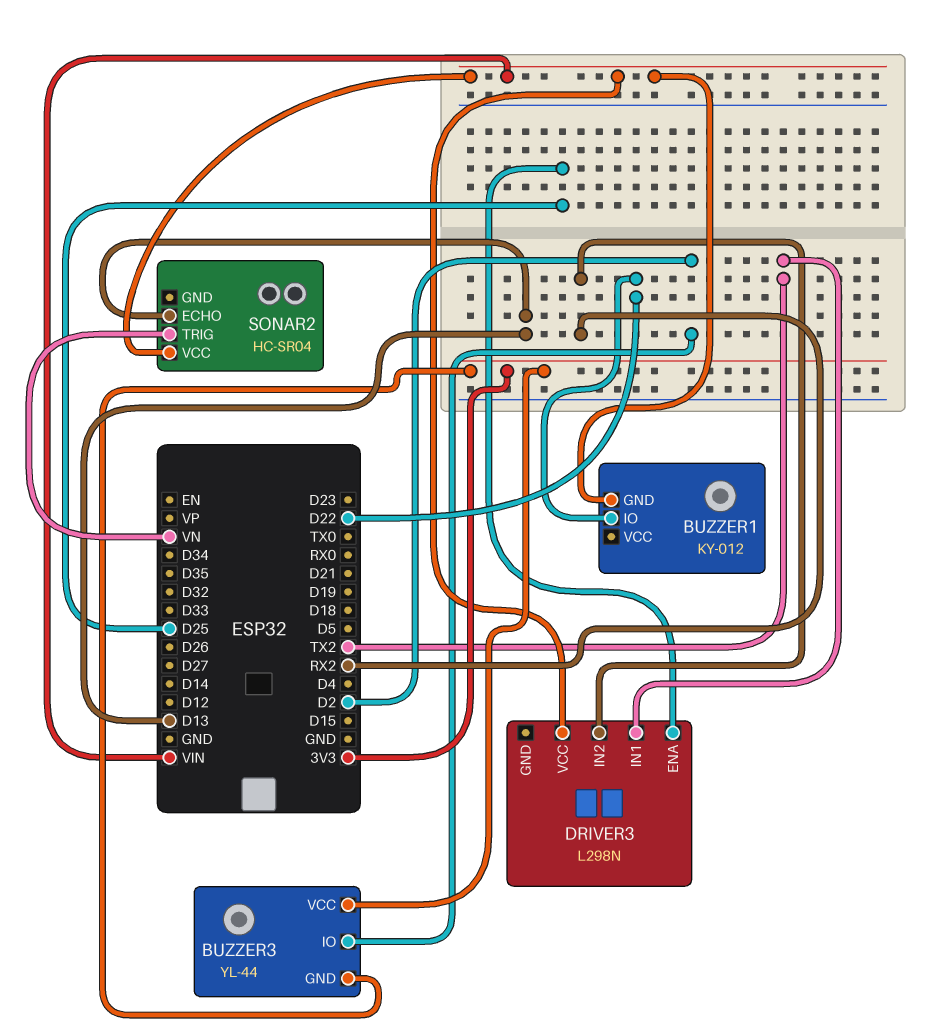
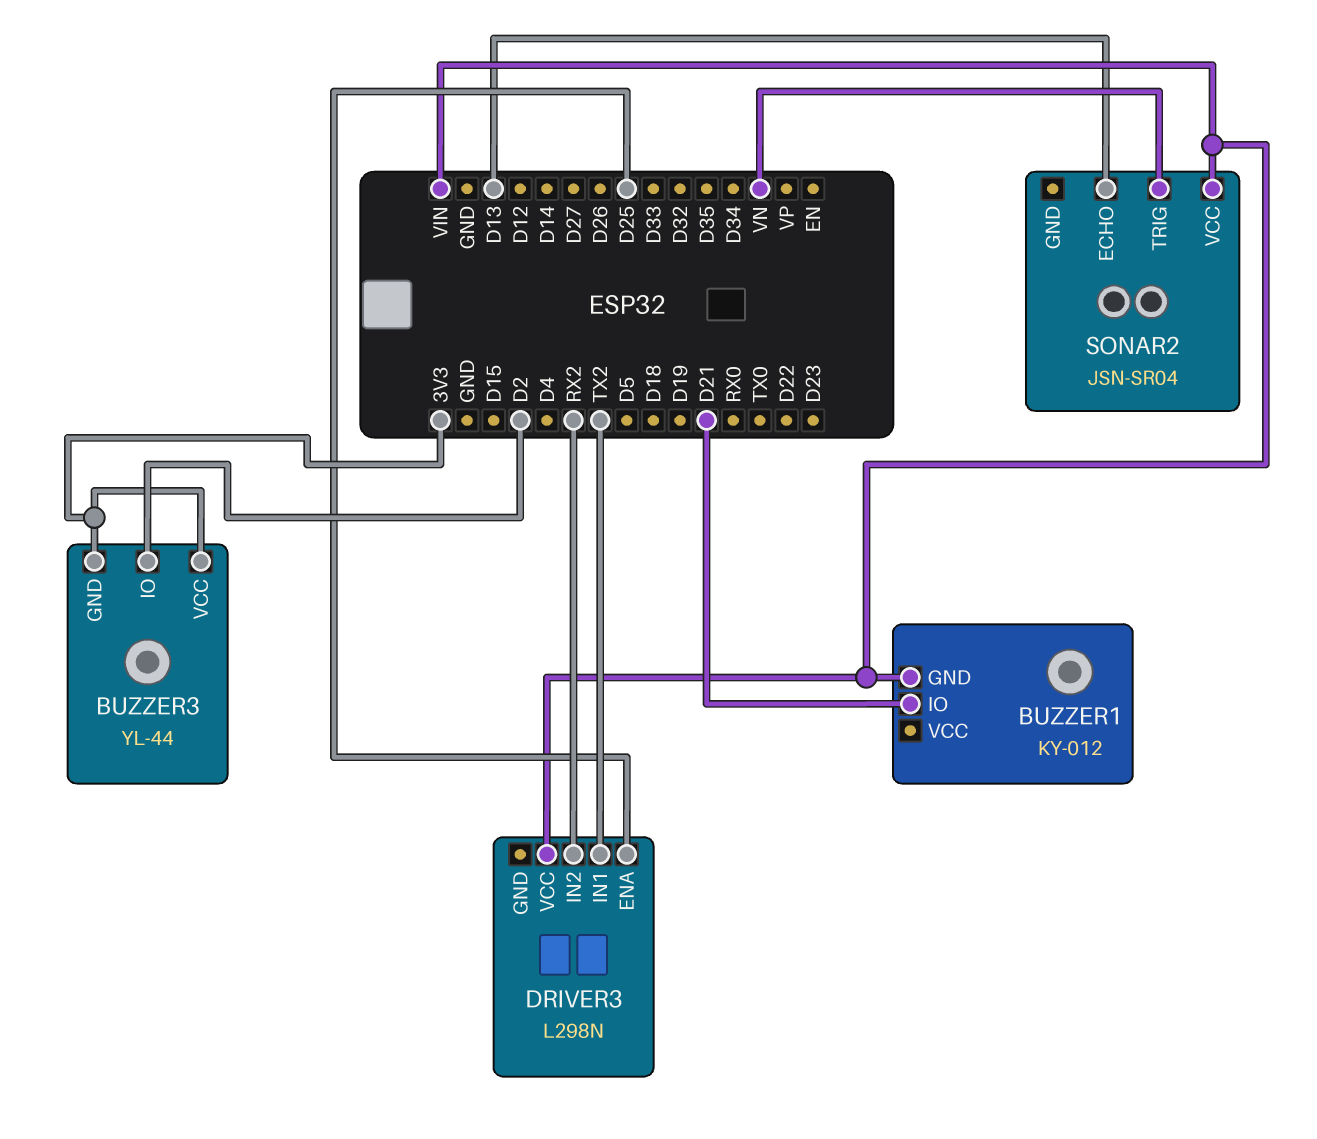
BUZZER1 pin IO: D22 -> D21
SONAR2: HC-SR04 -> JSN-SR04

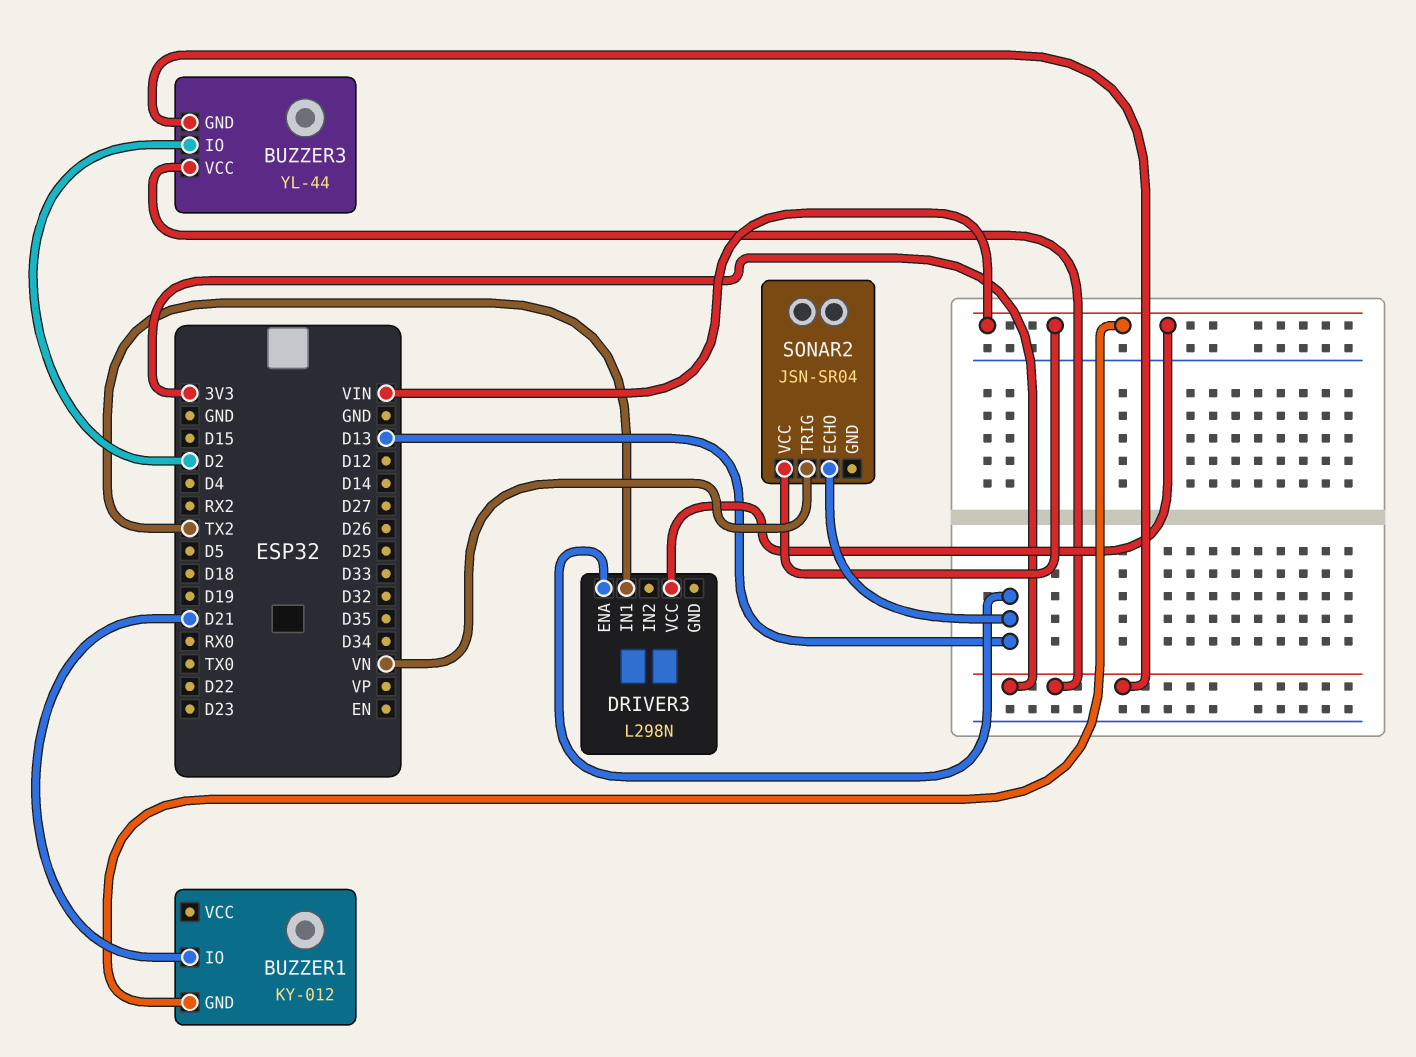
DRIVER3 pin ENA: D25 -> D13
DRIVER3 pin IN2: RX2 -> none

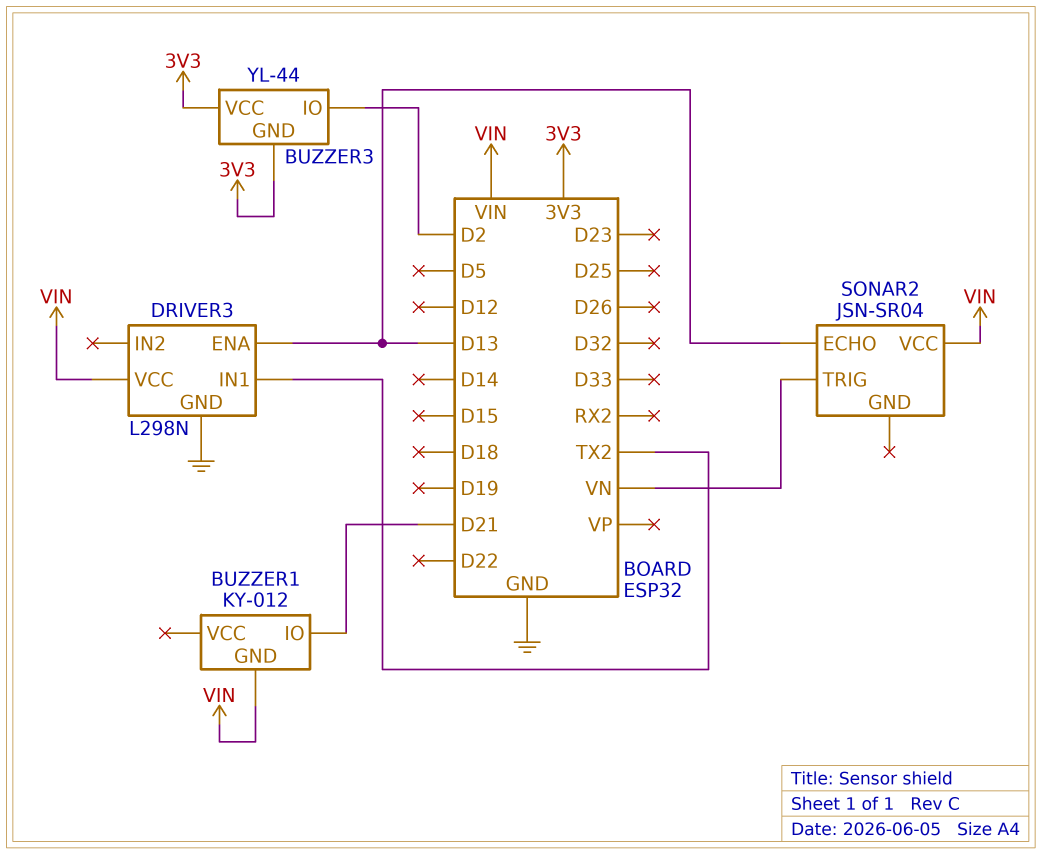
DRIVER3 pin GND: none -> GND

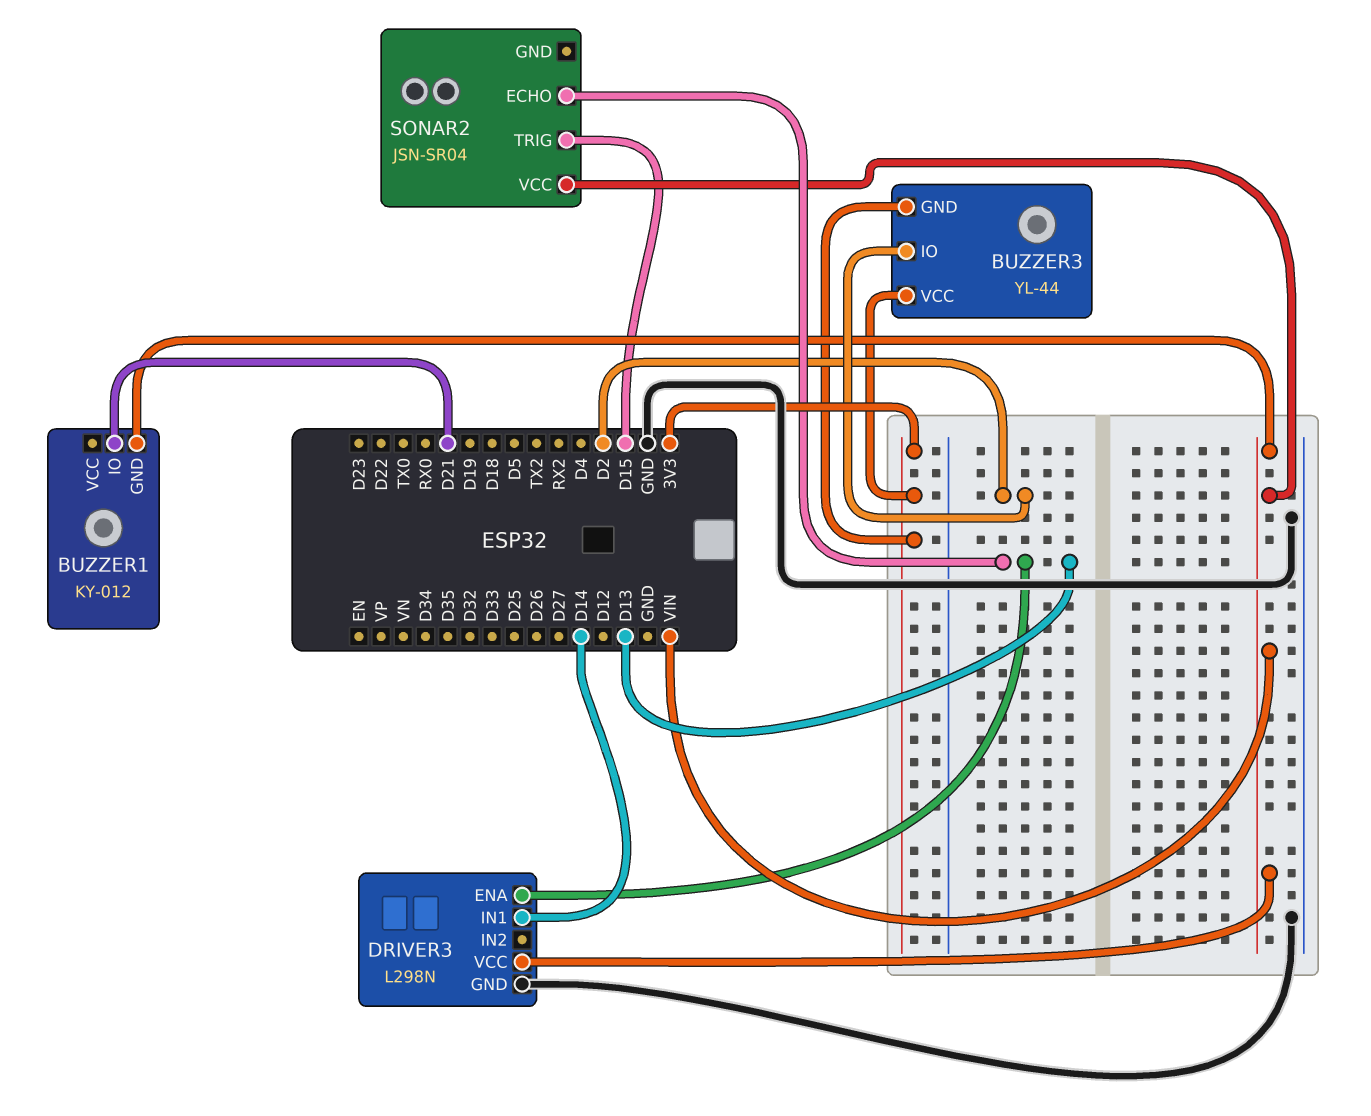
DRIVER3 pin IN1: TX2 -> D14
SONAR2 pin TRIG: VN -> D15

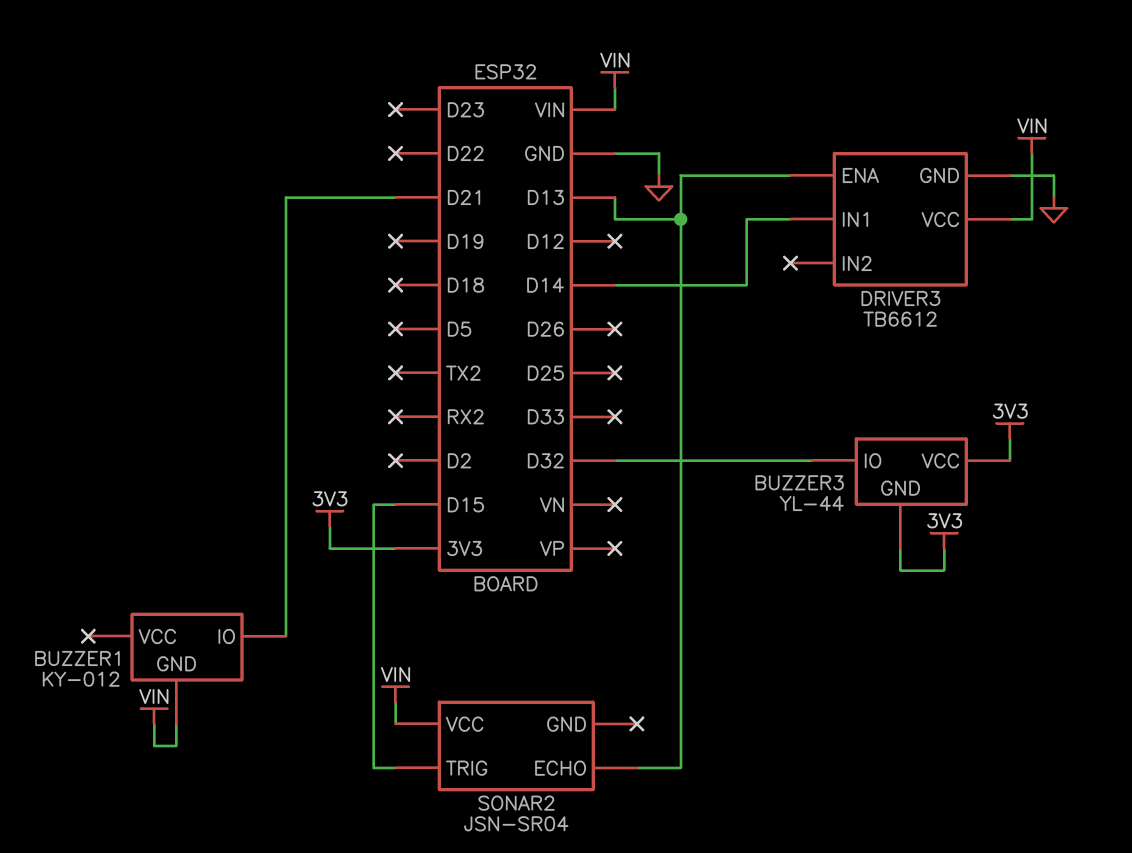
BUZZER3 pin IO: D2 -> D32
DRIVER3: L298N -> TB6612

